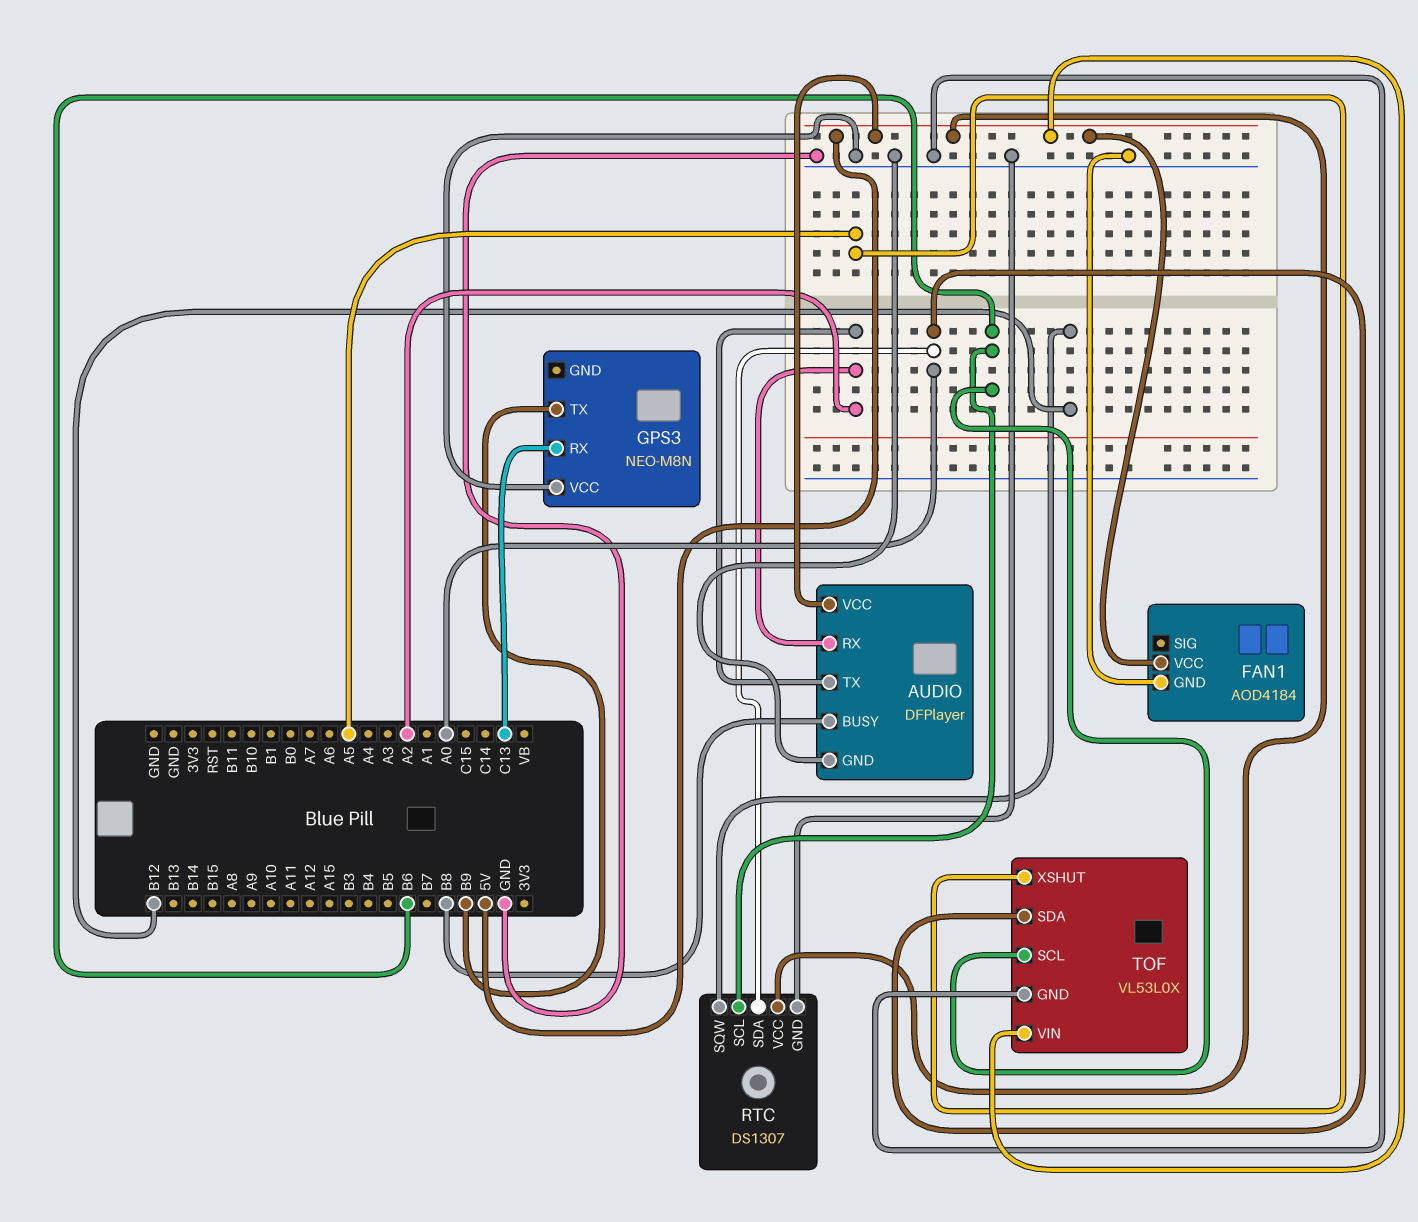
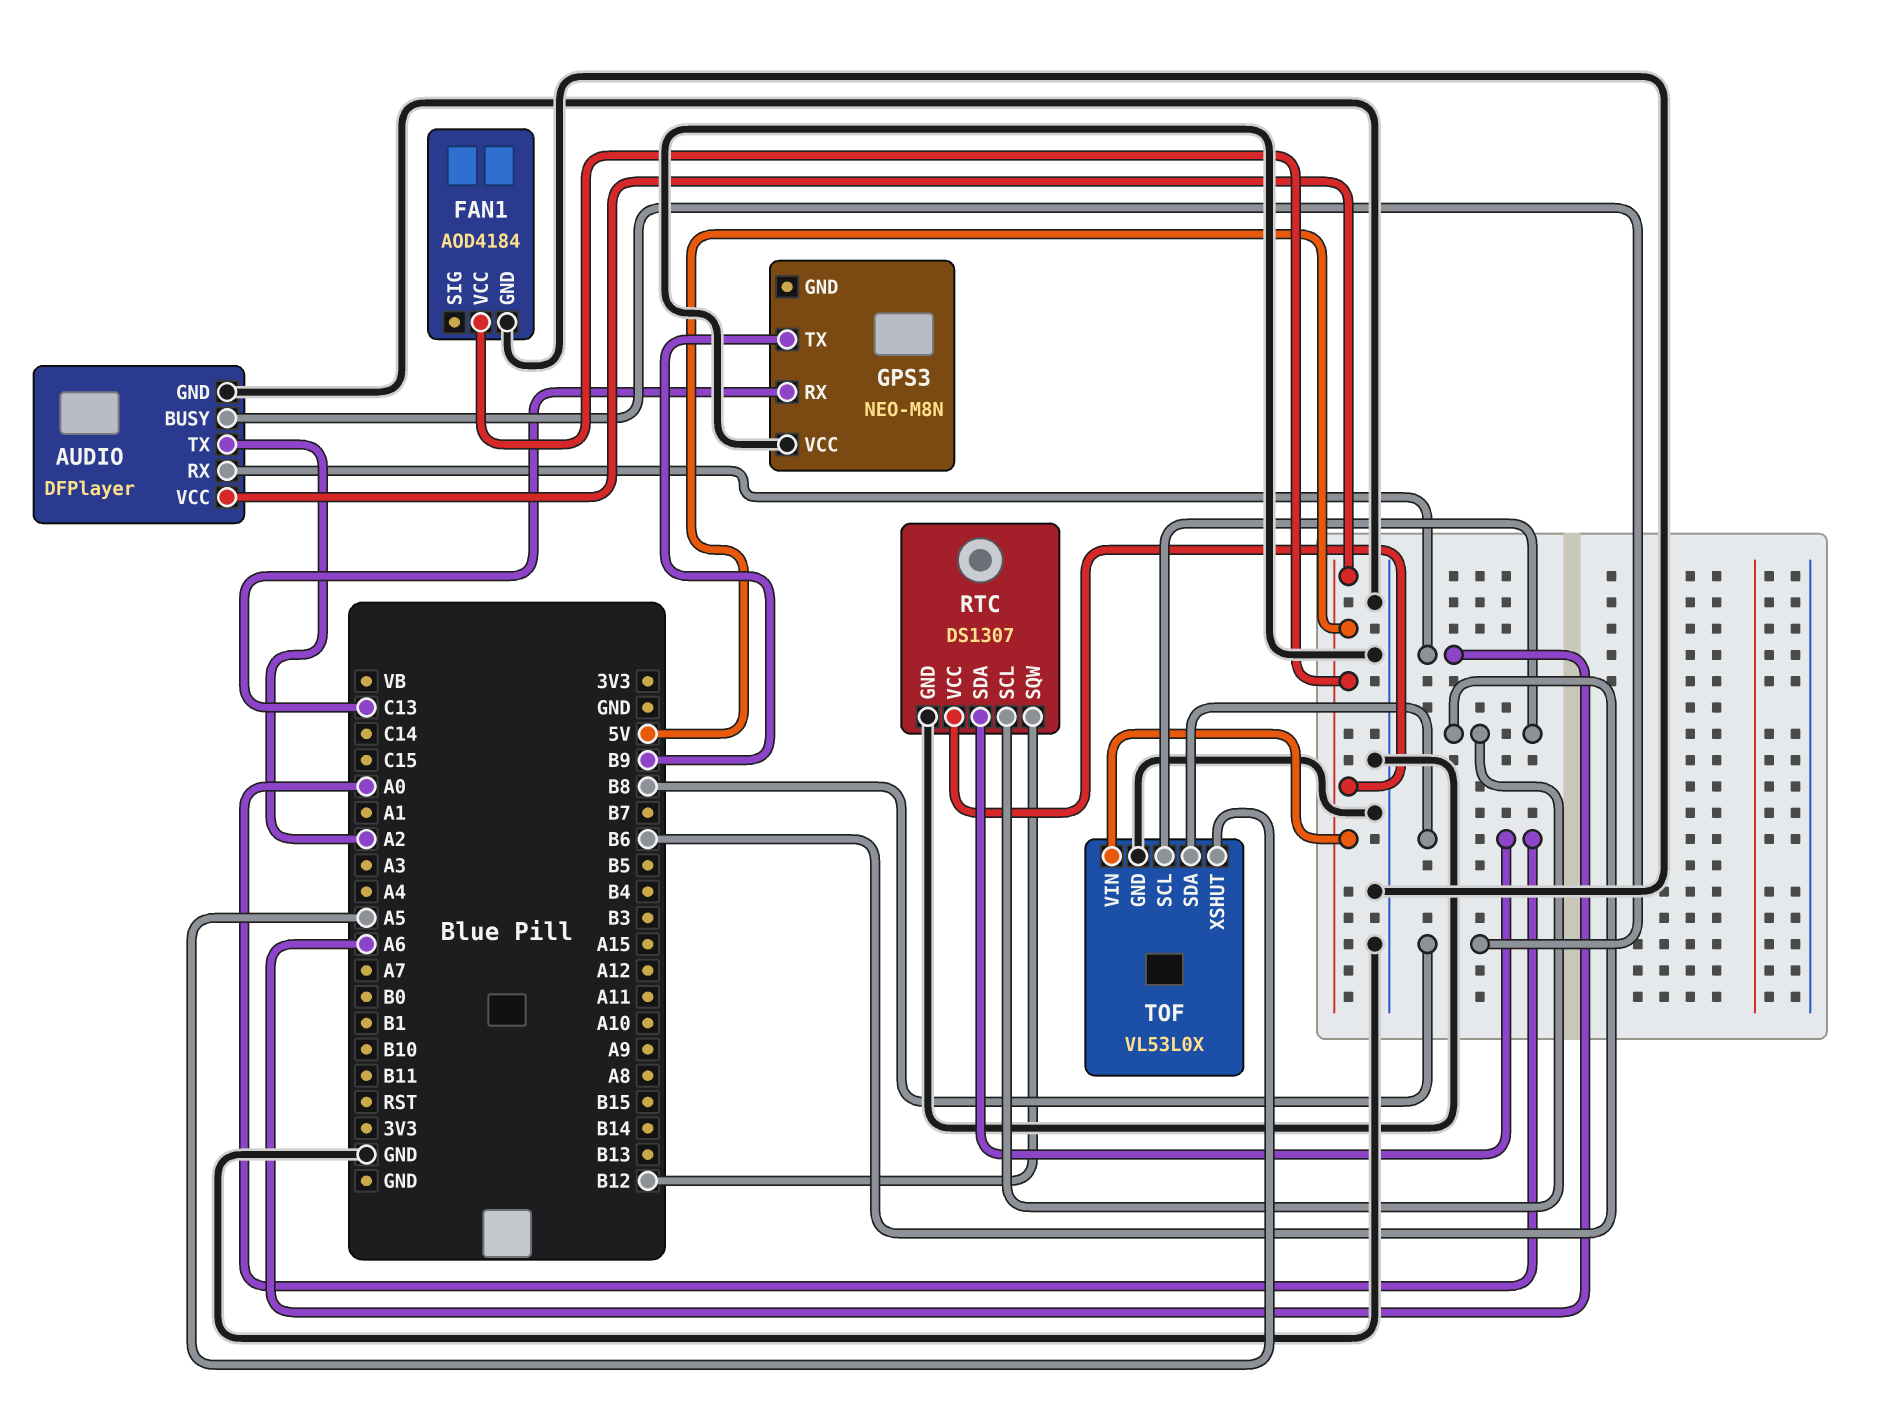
AUDIO pin RX: A2 -> A6

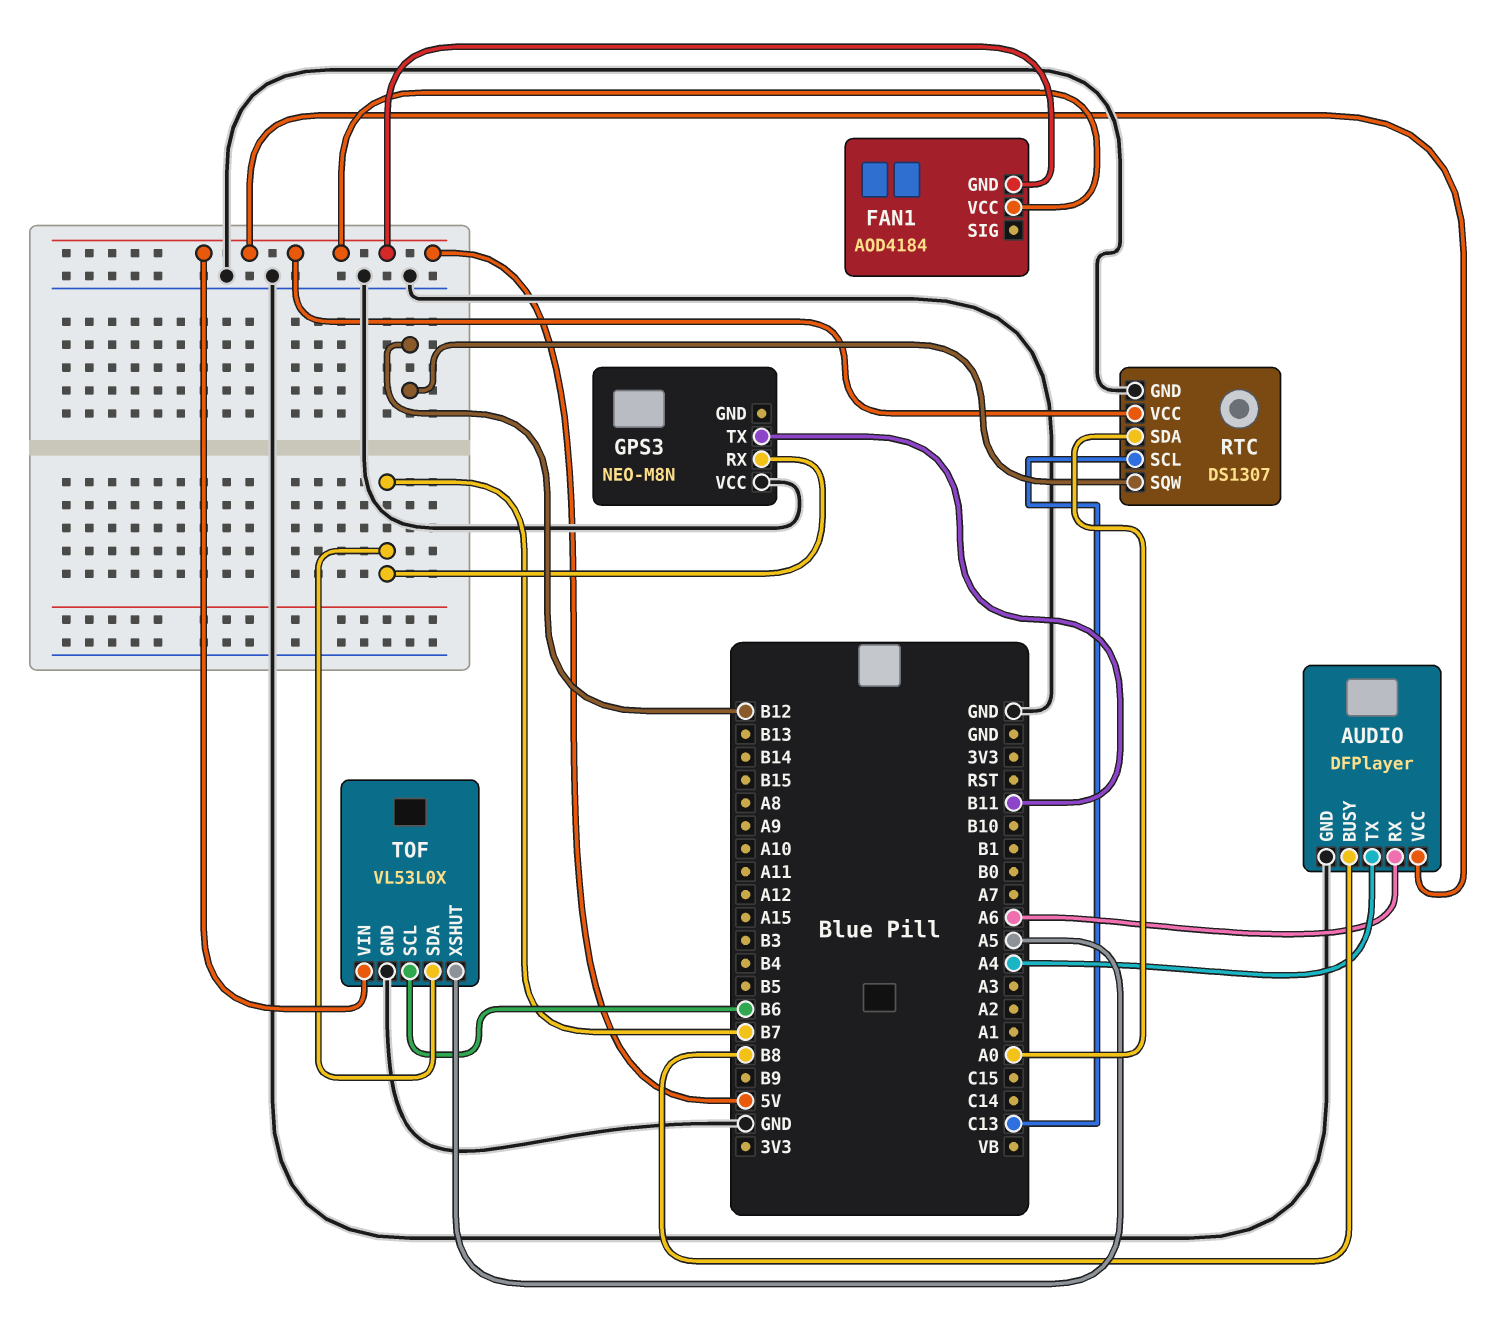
AUDIO pin TX: A2 -> A4
FAN1 pin GND: GND -> 5V
GPS3 pin RX: C13 -> B7
GPS3 pin TX: B9 -> B11
RTC pin SCL: B6 -> C13
TOF pin SDA: A0 -> B7

